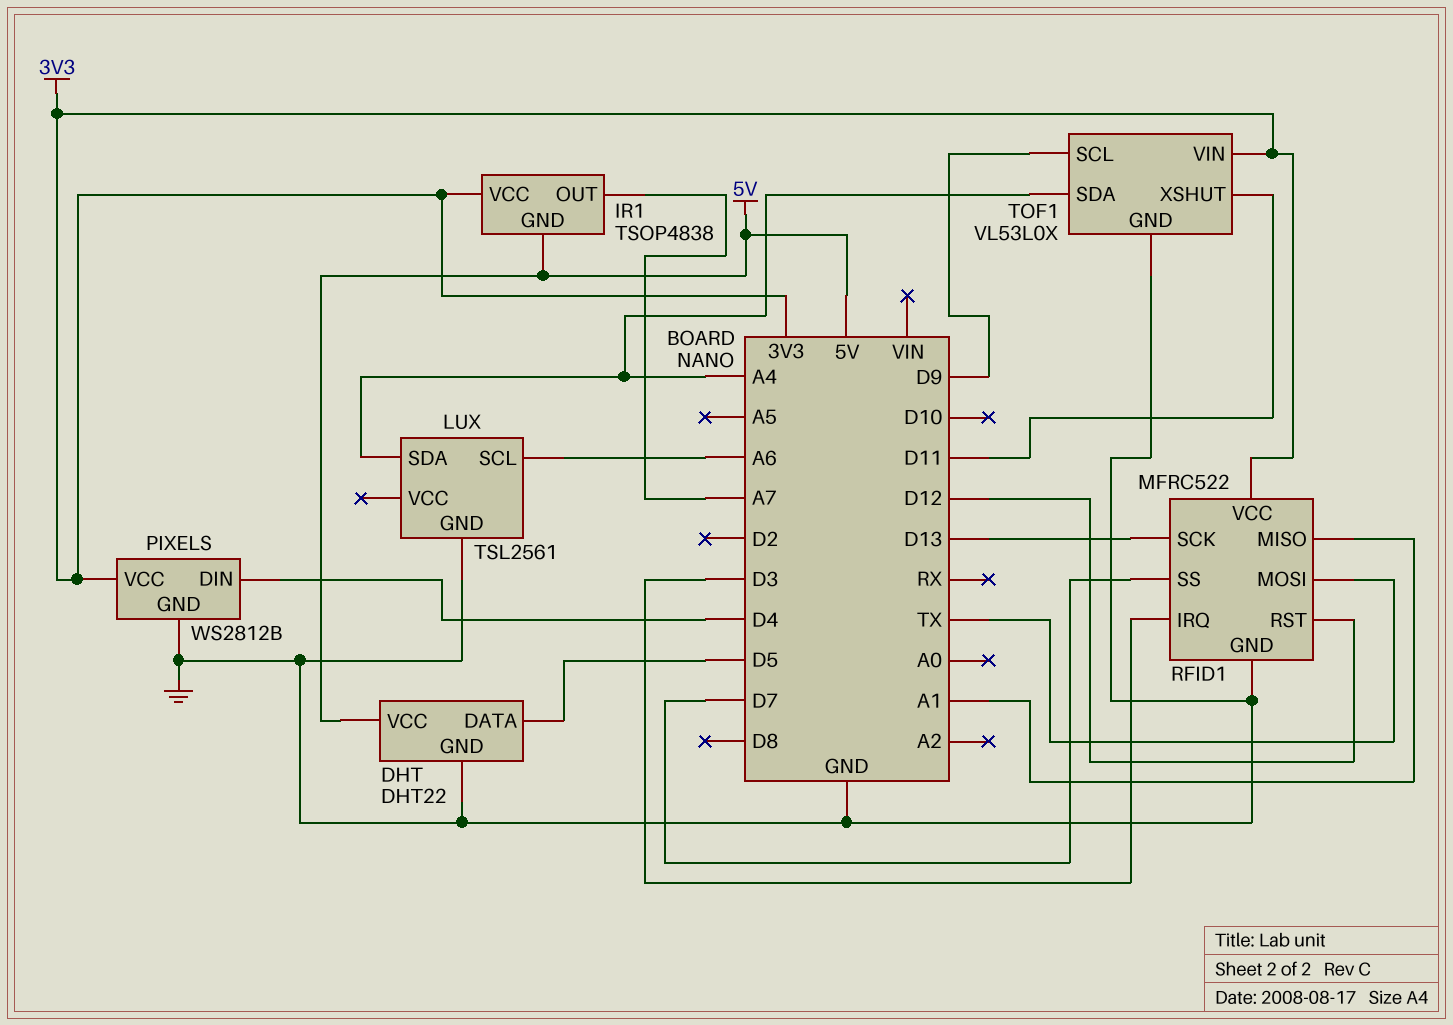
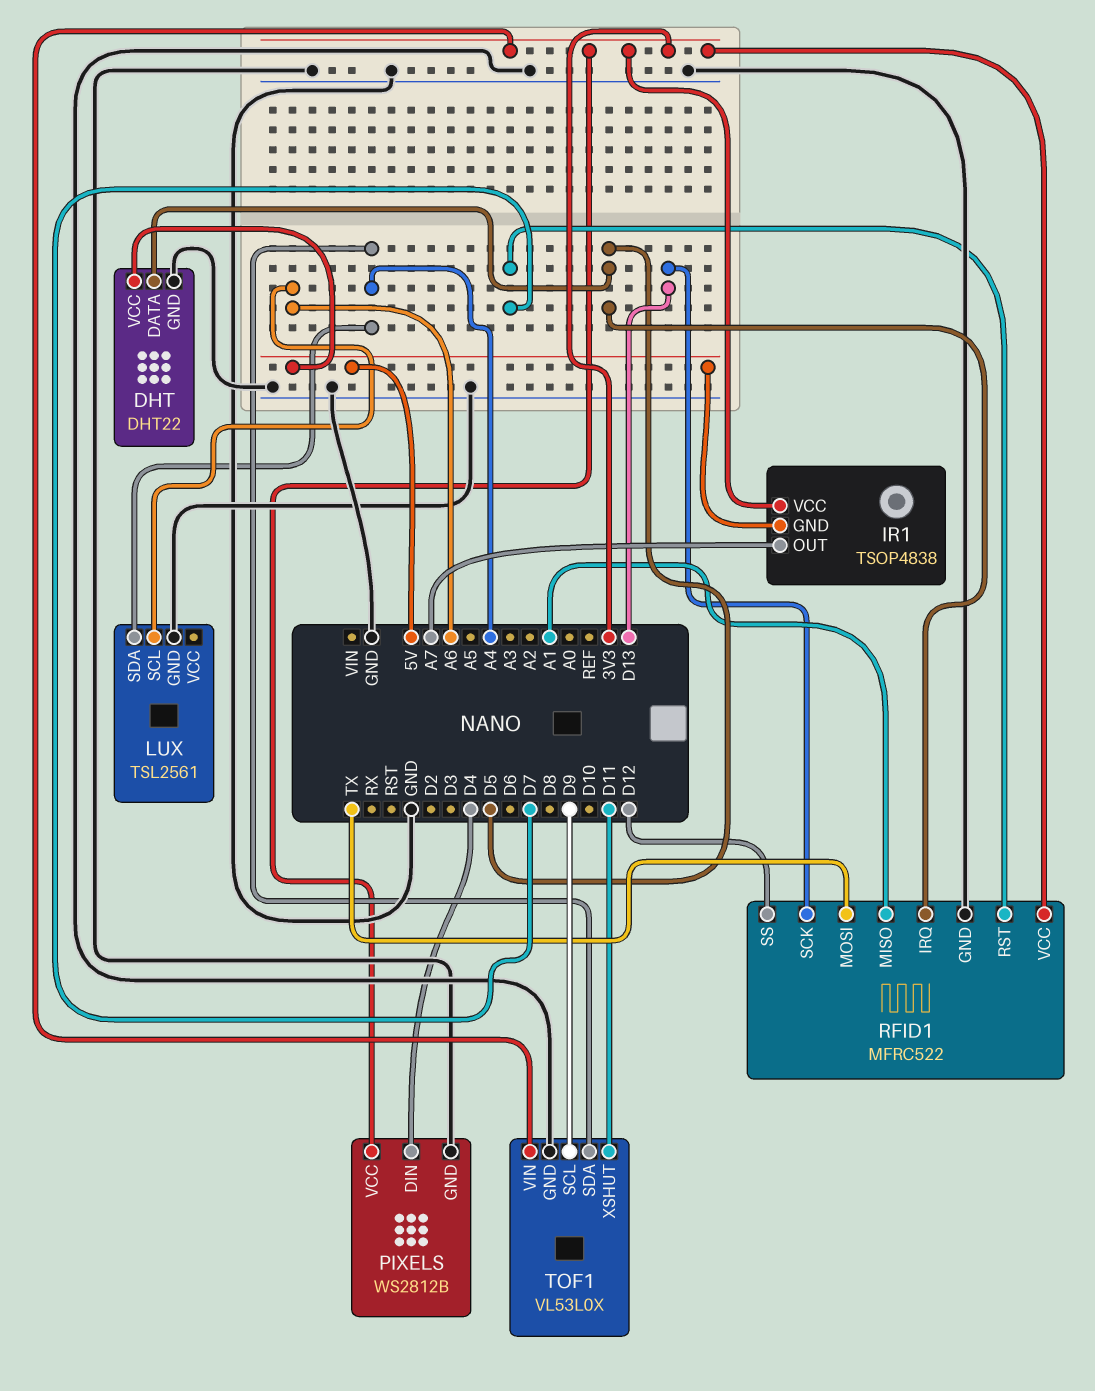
RFID1 pin IRQ: D3 -> D5
RFID1 pin RST: D12 -> D7
RFID1 pin SS: D7 -> D12

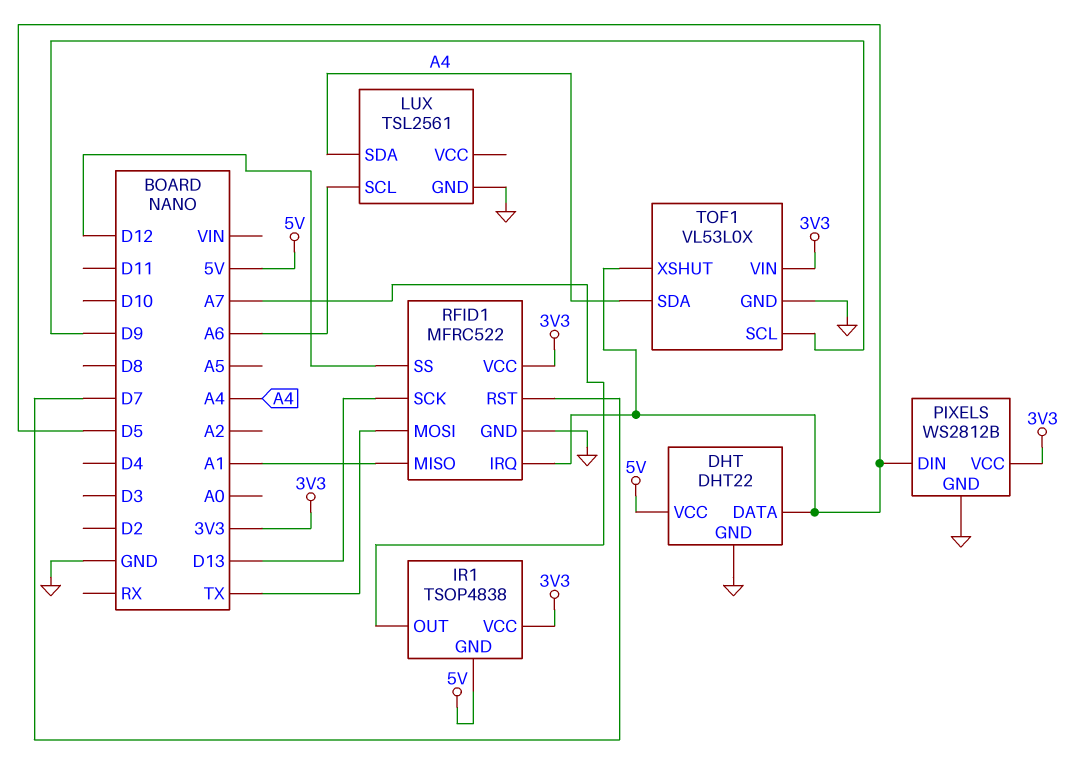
PIXELS pin DIN: D4 -> D5
TOF1 pin XSHUT: D11 -> D5

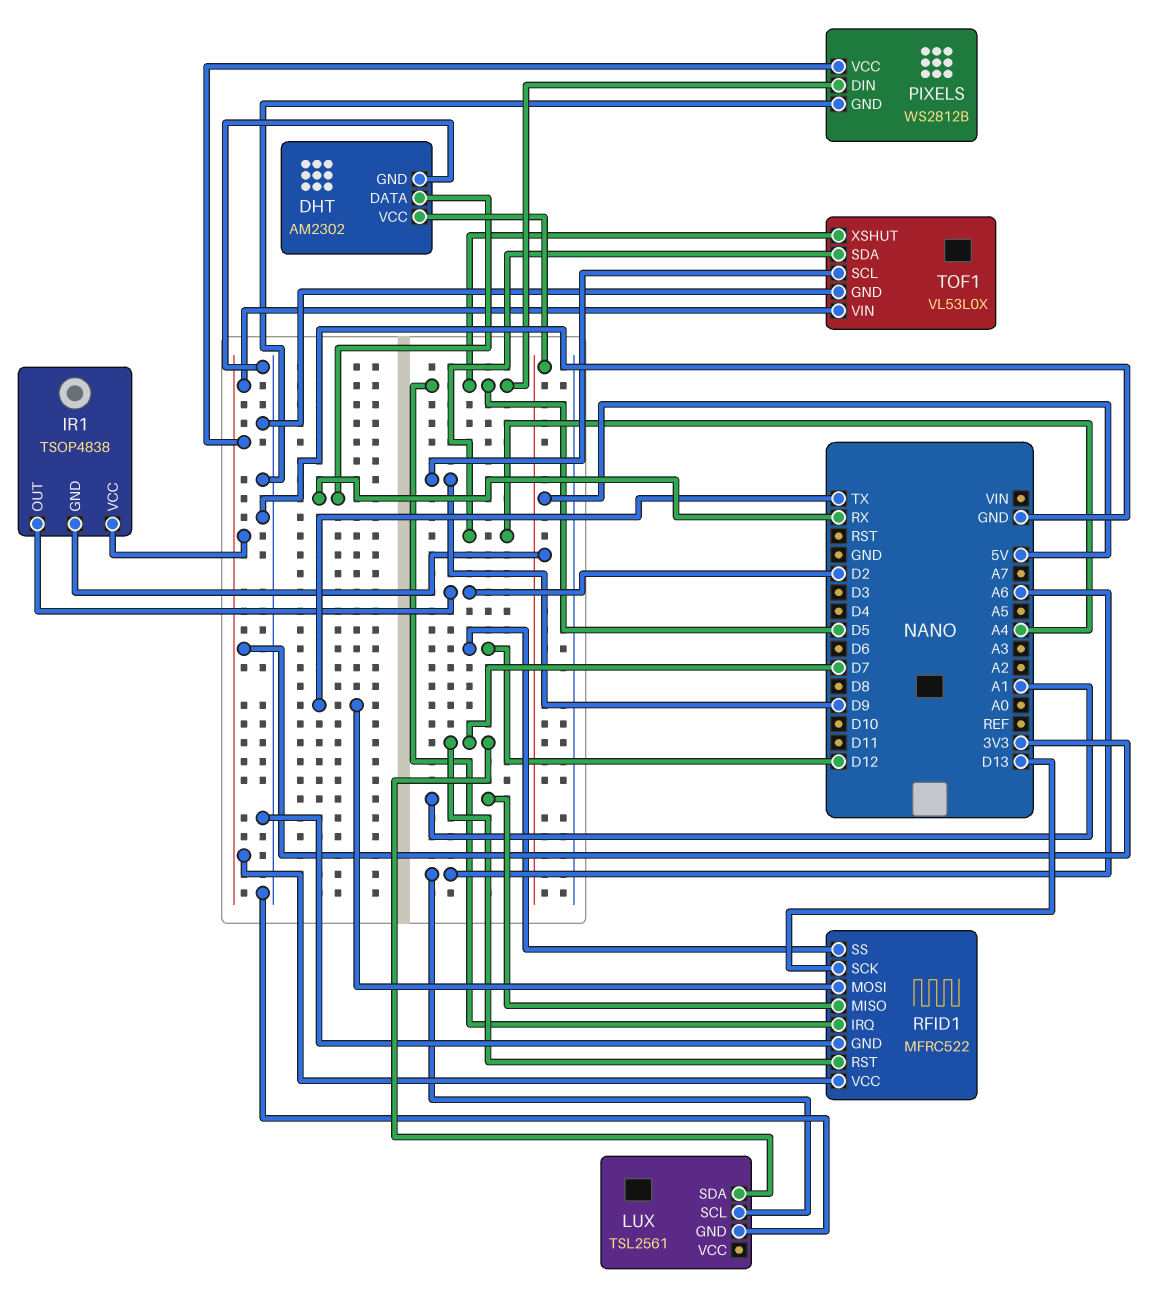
DHT: DHT22 -> AM2302
DHT pin DATA: D5 -> RX
IR1 pin OUT: A7 -> D2
LUX pin SDA: A4 -> D7

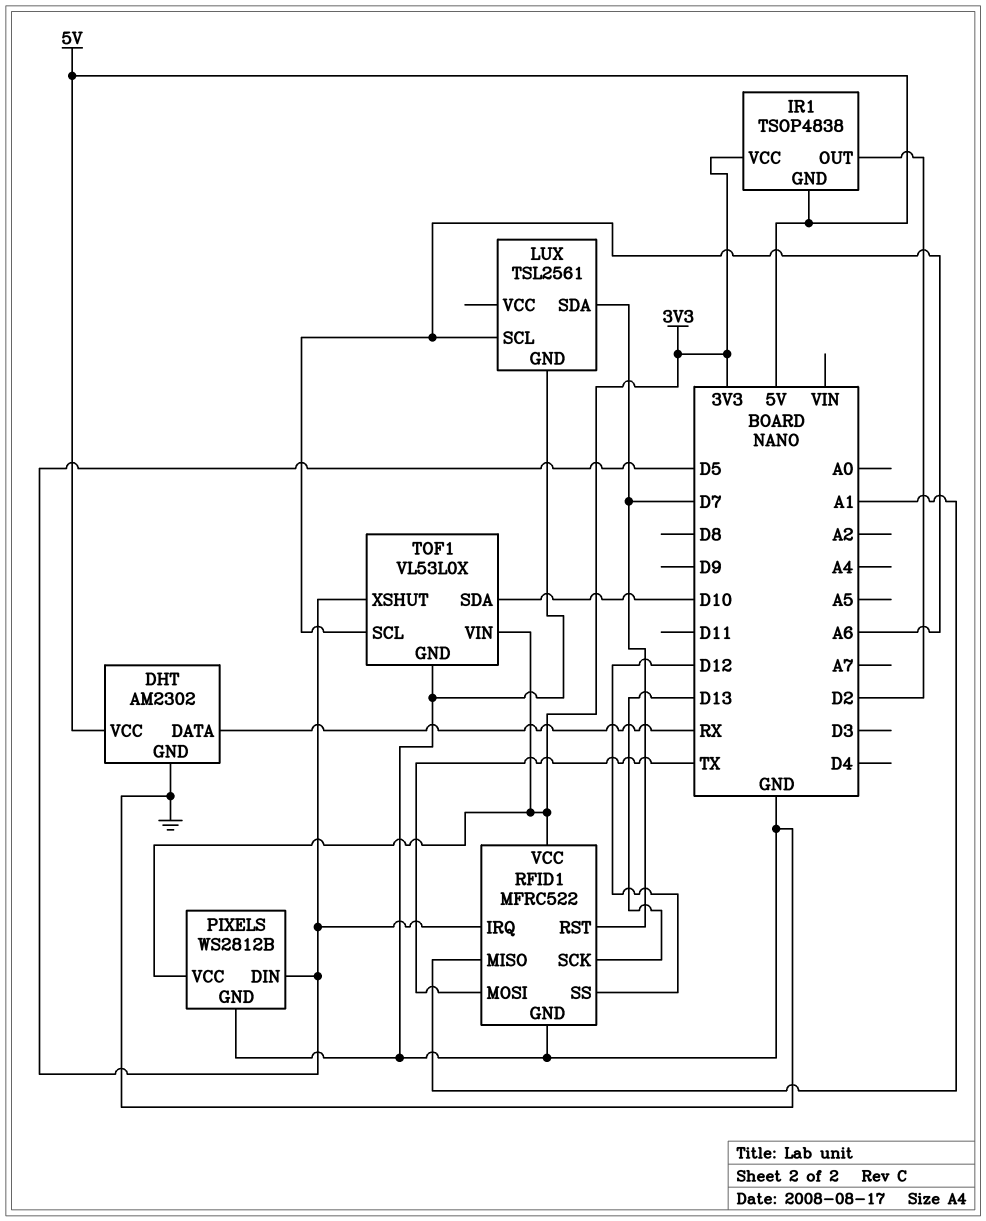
TOF1 pin SCL: D9 -> A6
TOF1 pin SDA: A4 -> D10

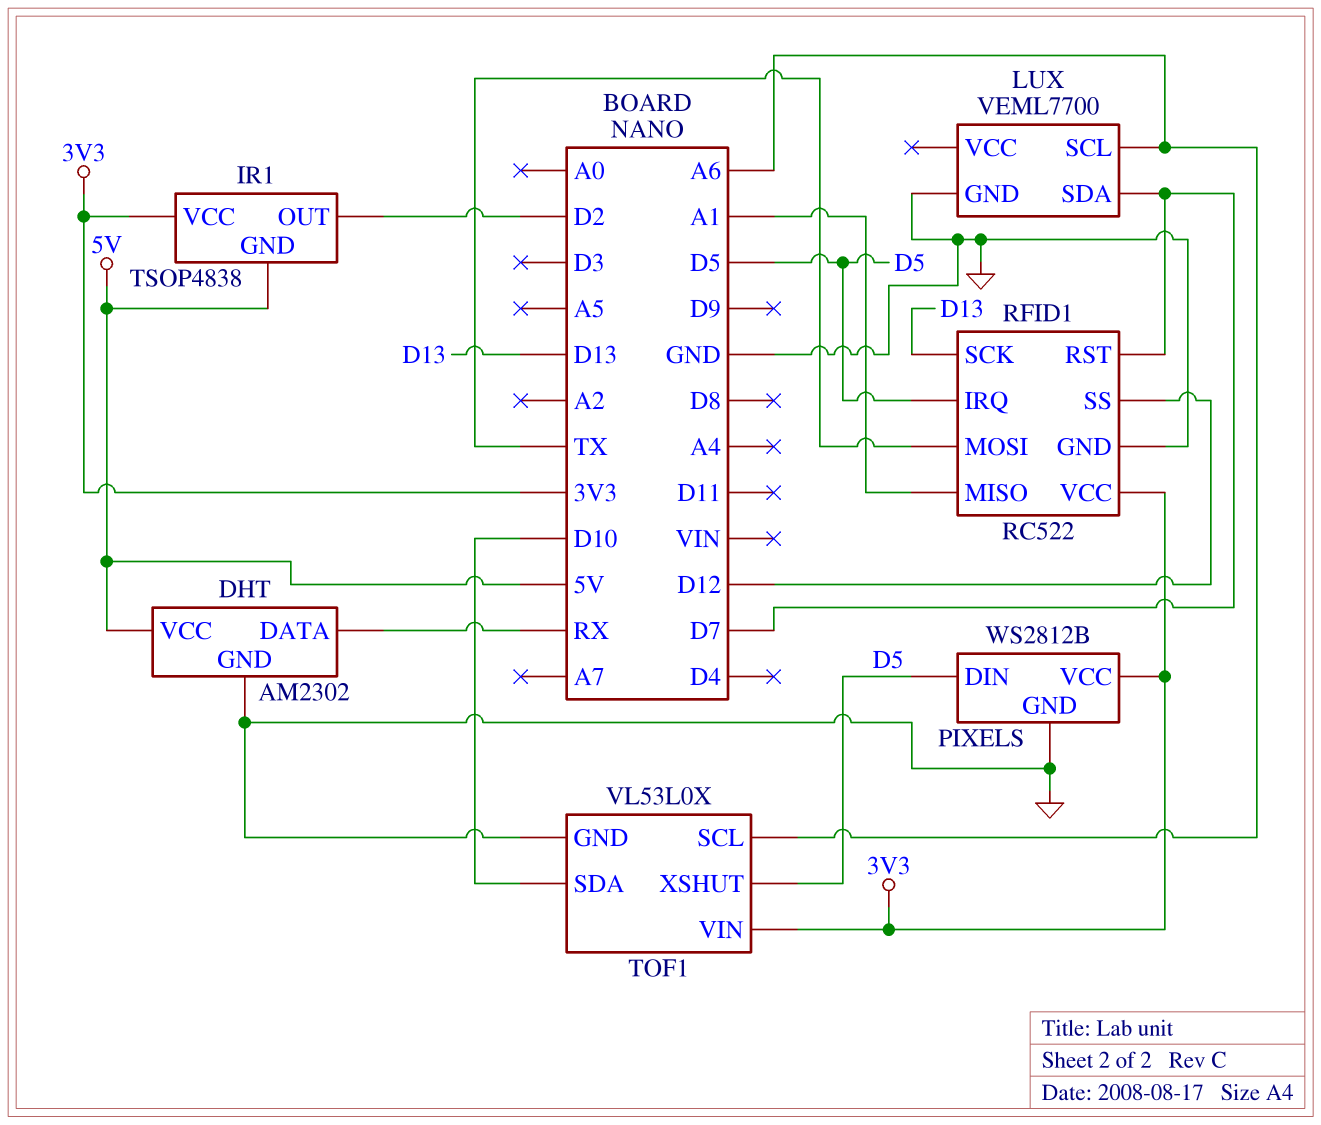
LUX: TSL2561 -> VEML7700
RFID1: MFRC522 -> RC522

